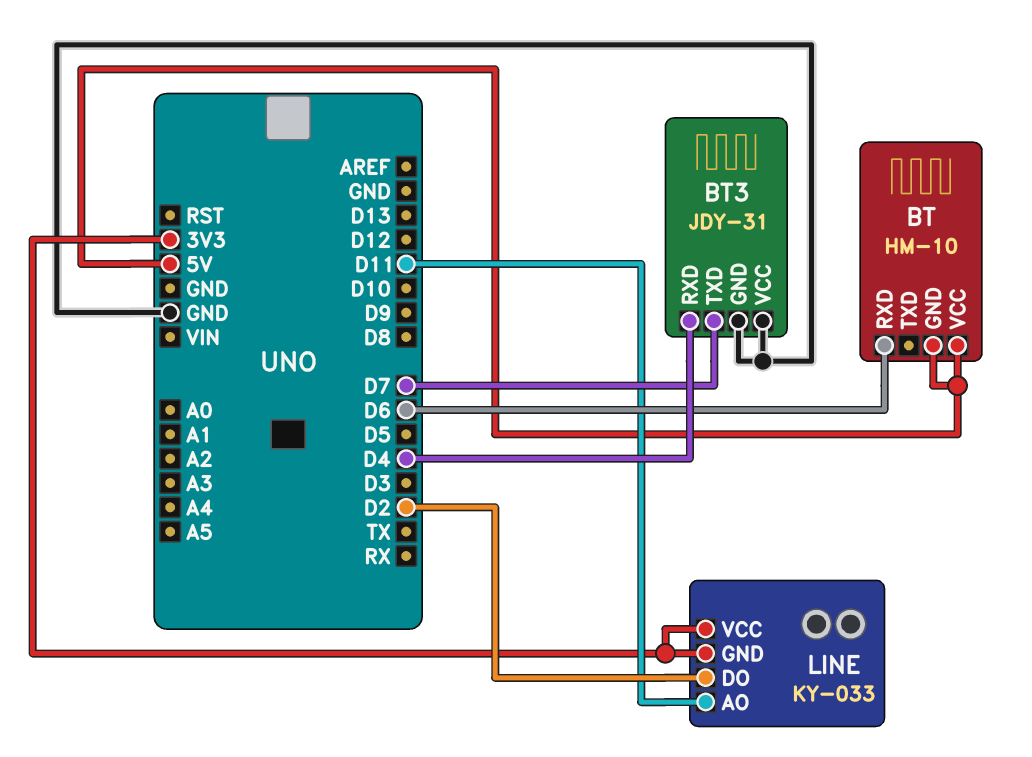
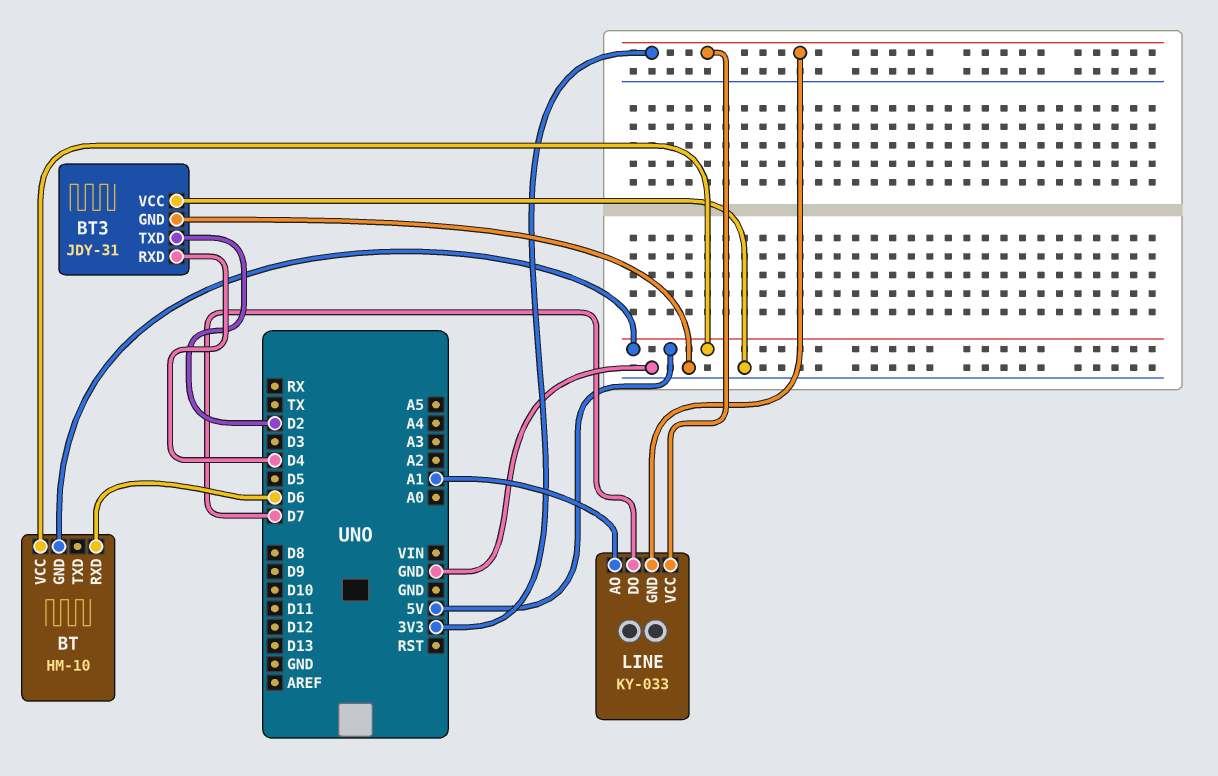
BT3 pin TXD: D7 -> D2
LINE pin AO: D11 -> A1
LINE pin DO: D2 -> D7

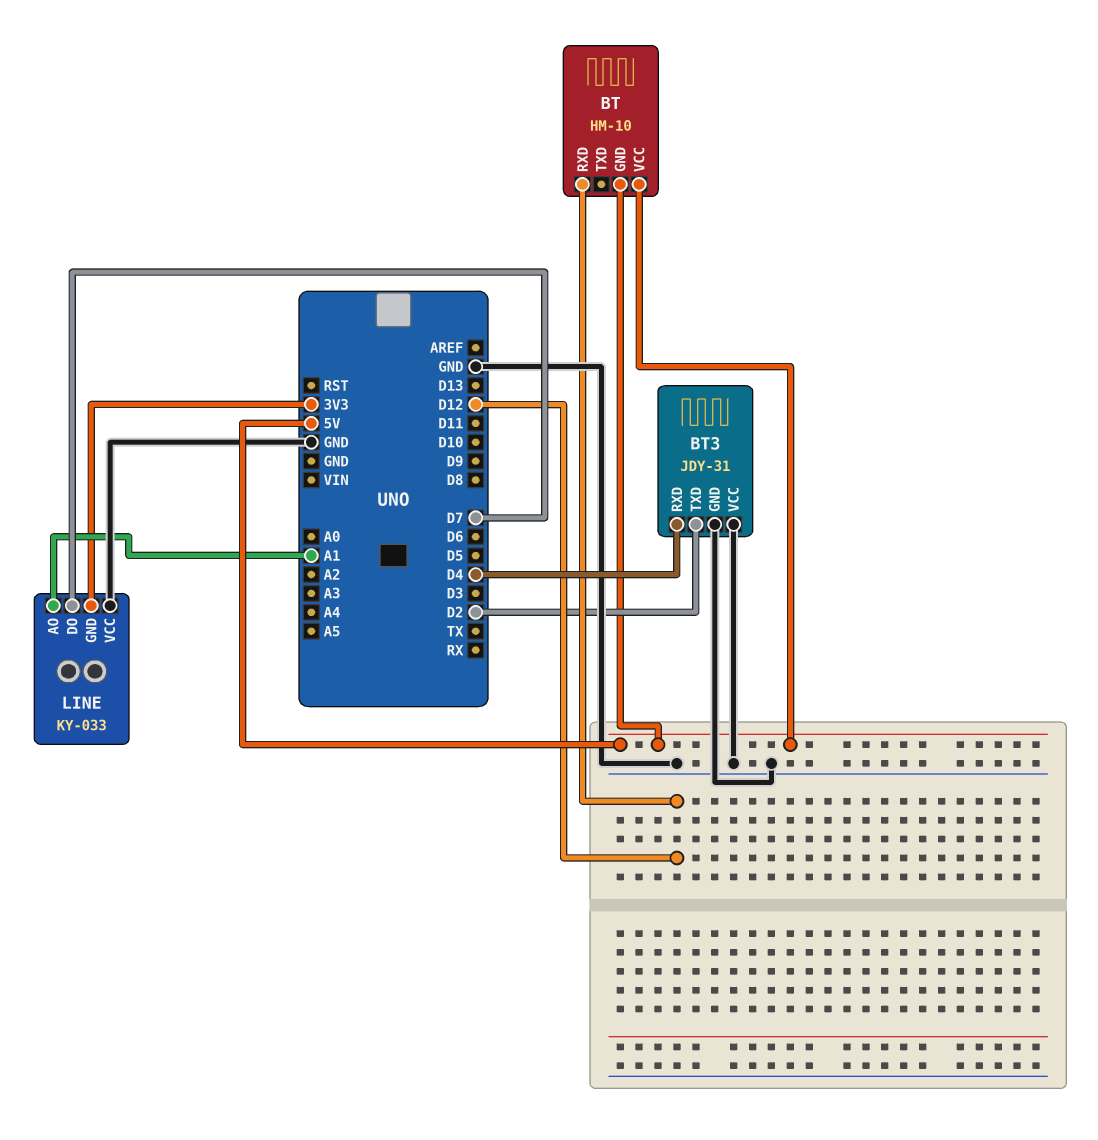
BT pin RXD: D6 -> D12
LINE pin VCC: 3V3 -> GND

